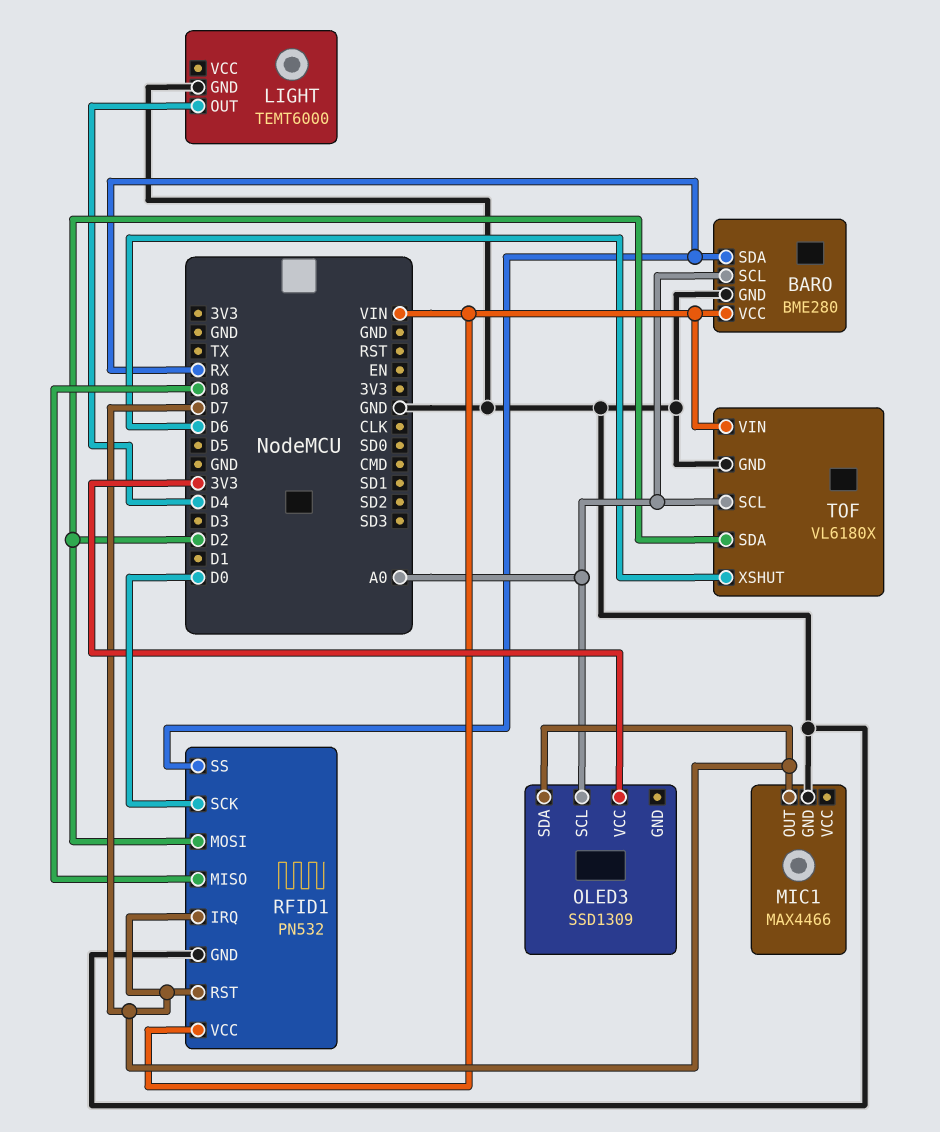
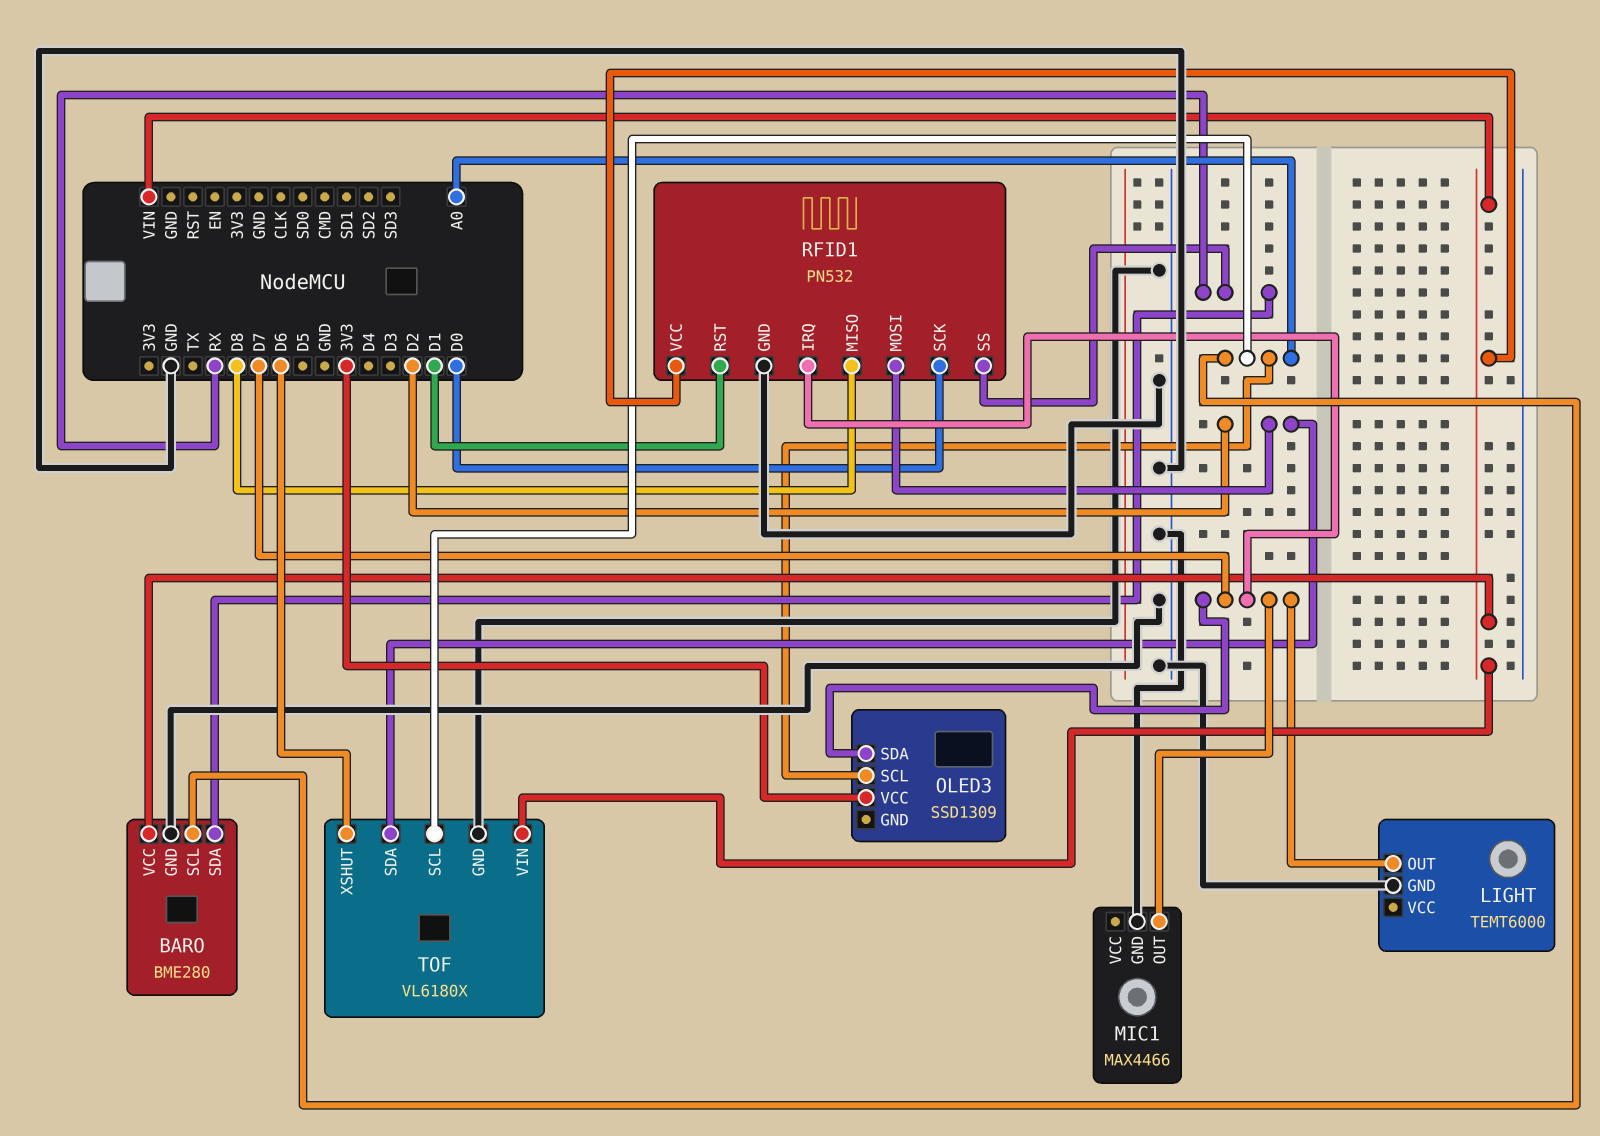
LIGHT pin OUT: D4 -> D7
RFID1 pin RST: D7 -> D1

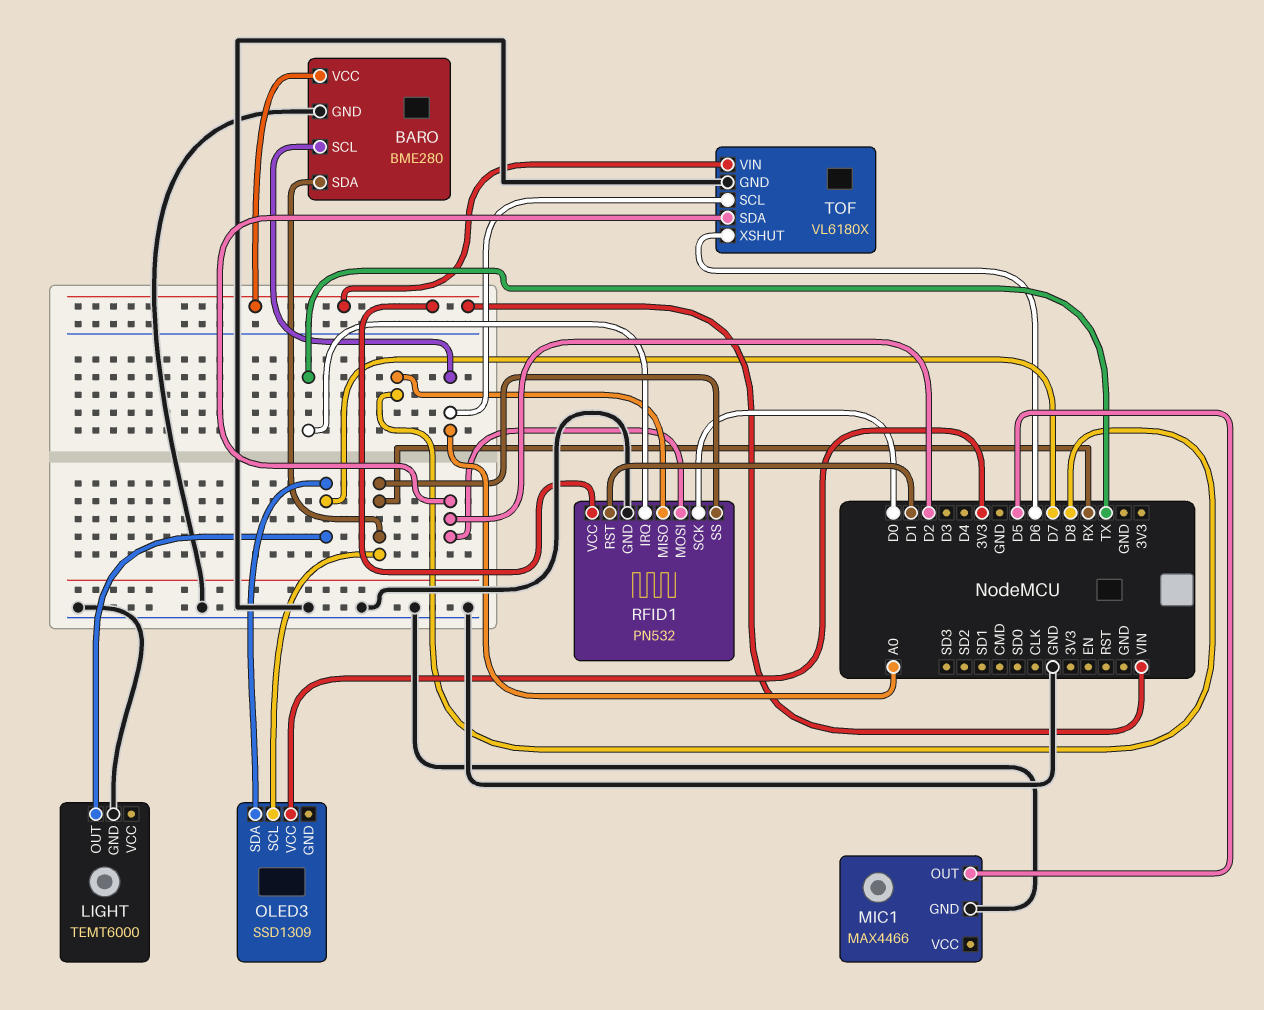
MIC1 pin OUT: D7 -> D5
OLED3 pin SCL: A0 -> RX
RFID1 pin IRQ: D7 -> TX

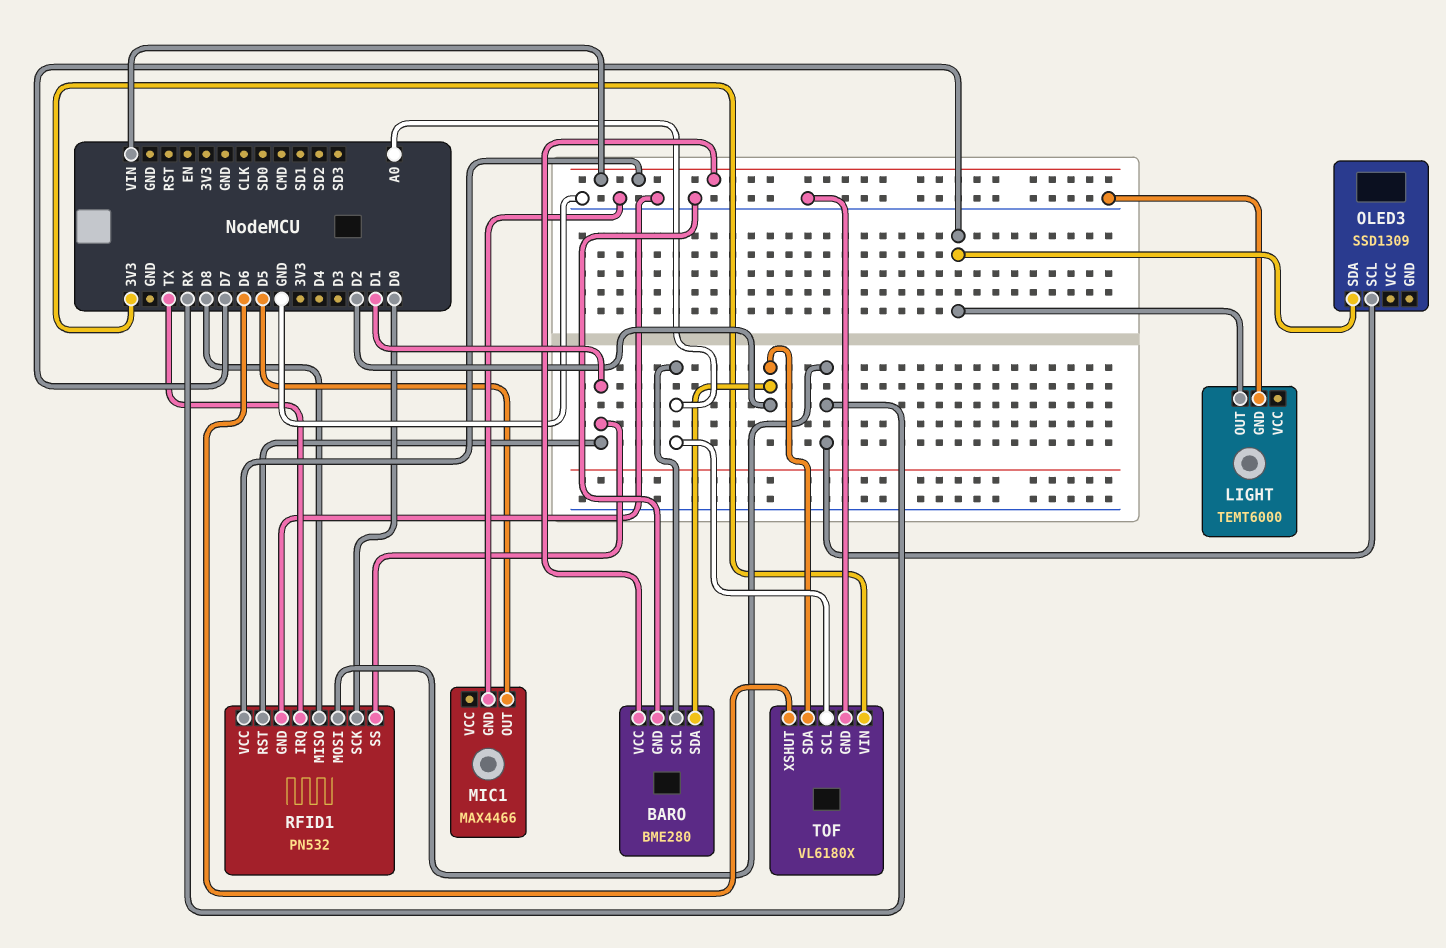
BARO pin SDA: RX -> D2
OLED3 pin VCC: 3V3 -> none
RFID1 pin MOSI: D2 -> RX
RFID1 pin SS: RX -> D1
TOF pin VIN: VIN -> 3V3

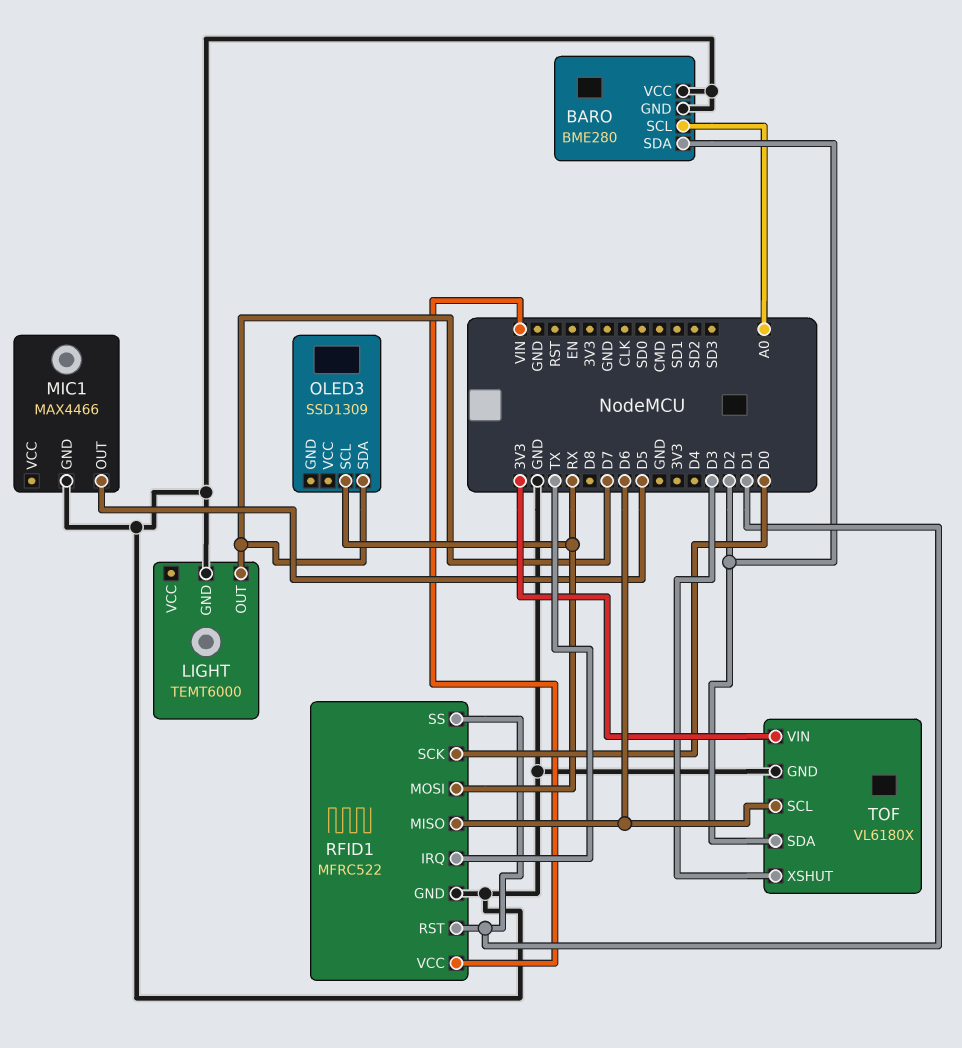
BARO pin VCC: VIN -> GND
RFID1: PN532 -> MFRC522
RFID1 pin MISO: D8 -> D6
TOF pin SCL: A0 -> D6
TOF pin XSHUT: D6 -> D3

